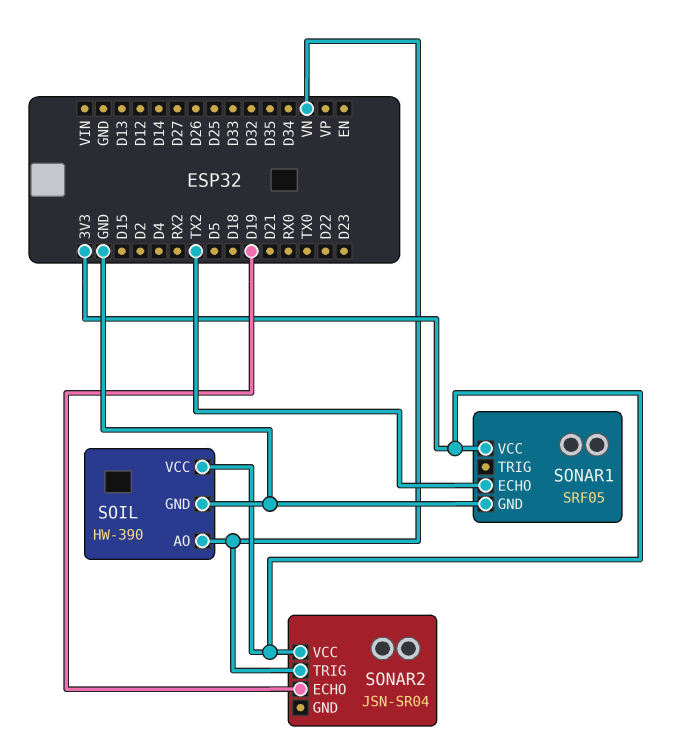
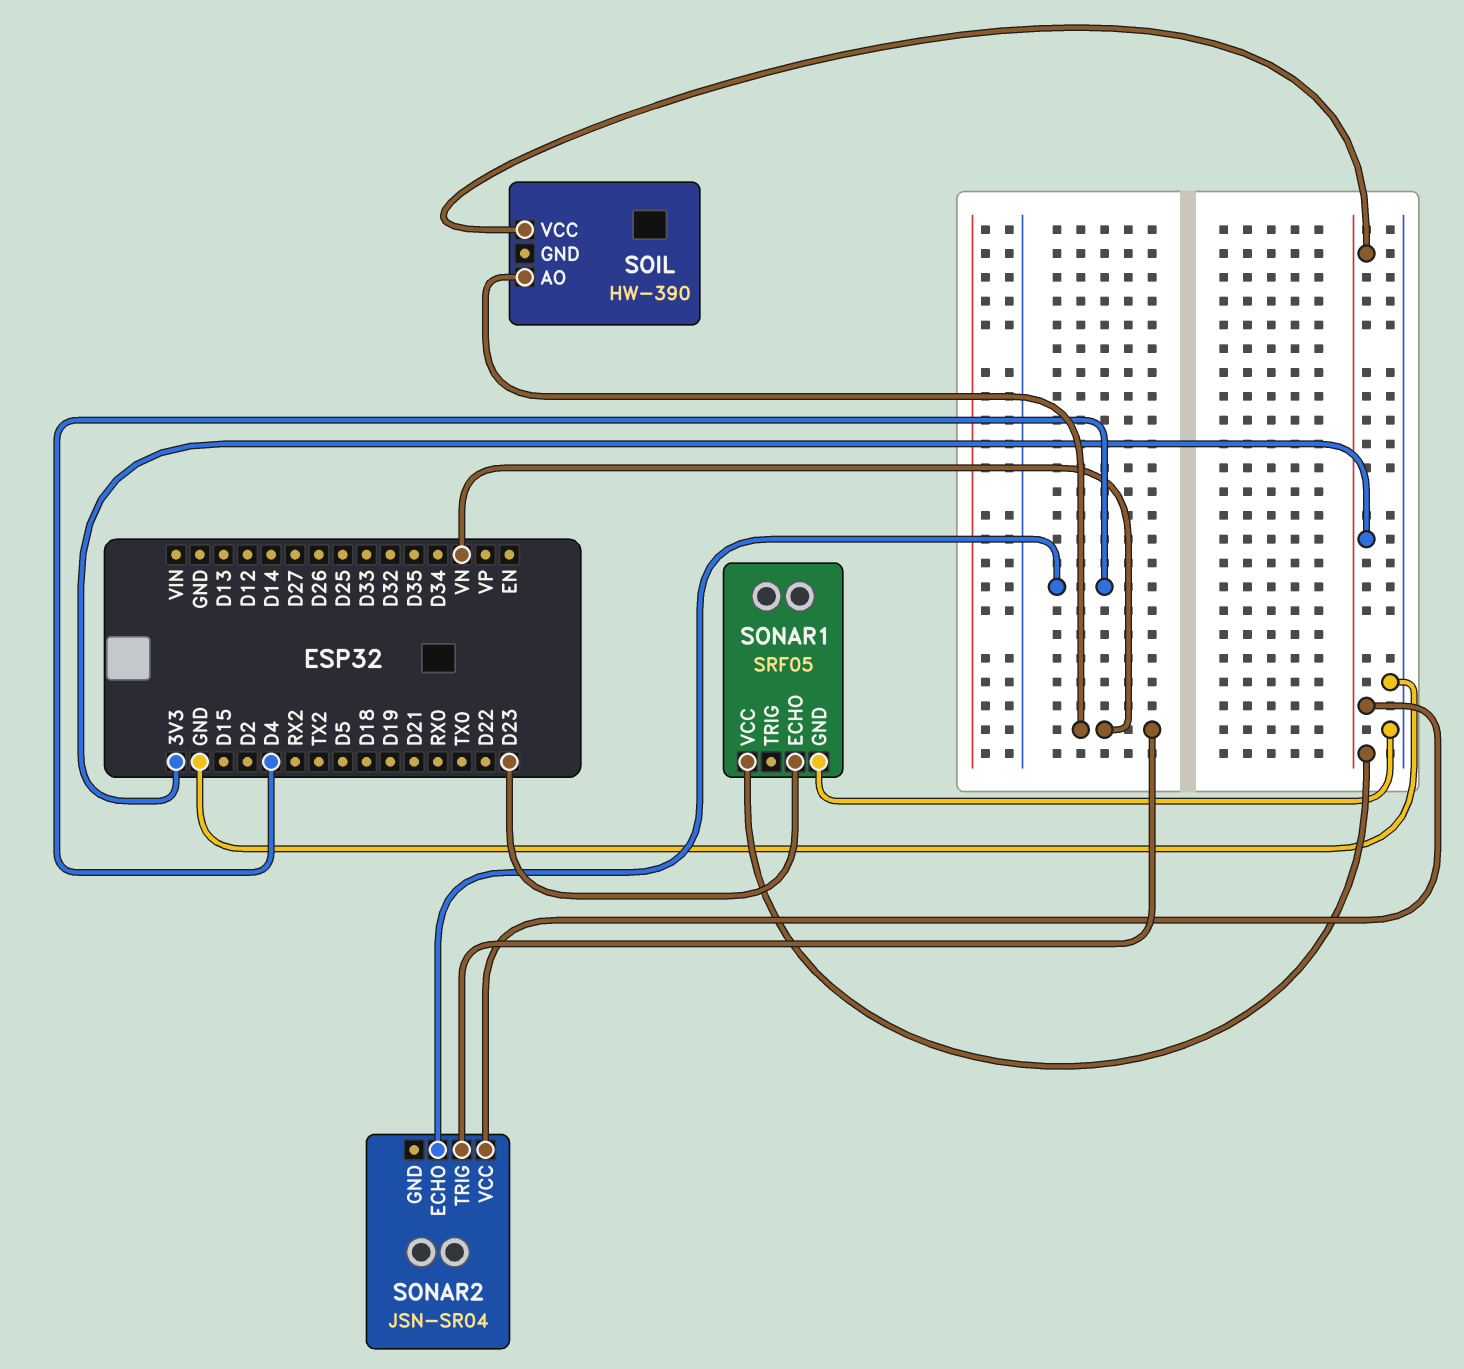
SOIL pin GND: GND -> none
SONAR1 pin ECHO: TX2 -> D23
SONAR2 pin ECHO: D19 -> D4

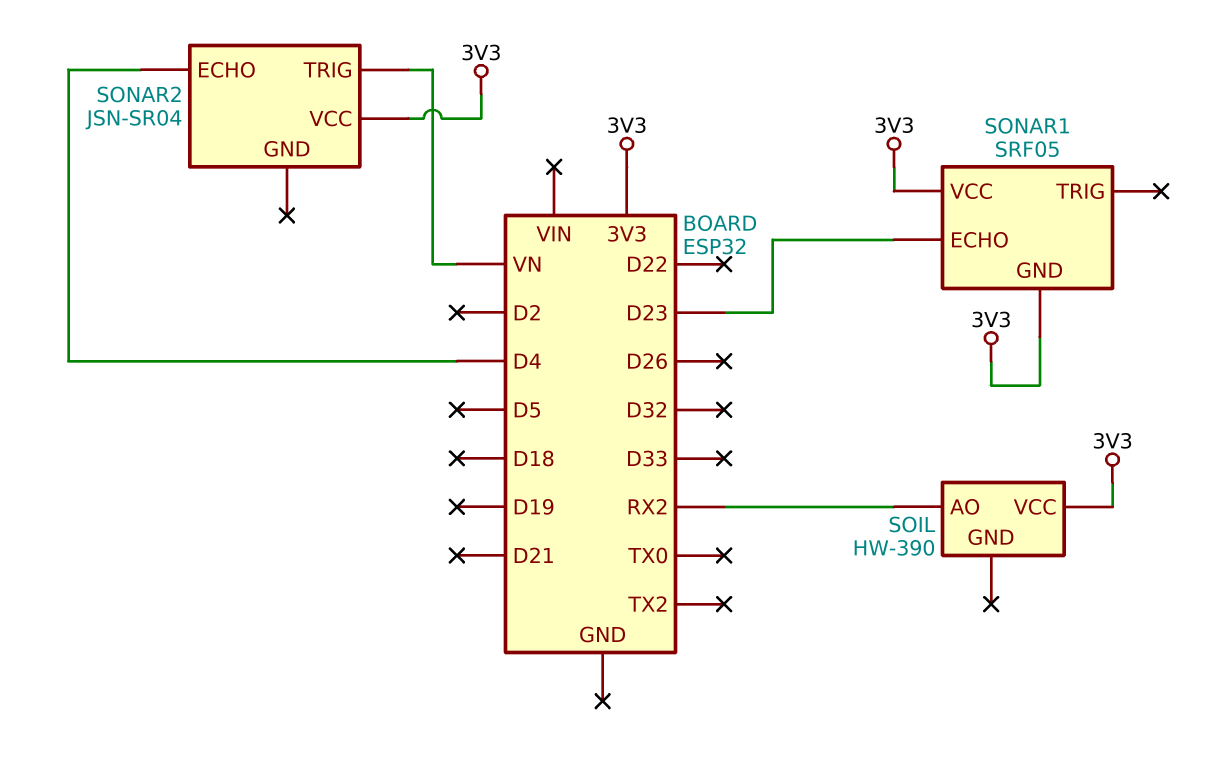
SOIL pin AO: VN -> RX2
SONAR1 pin GND: GND -> 3V3

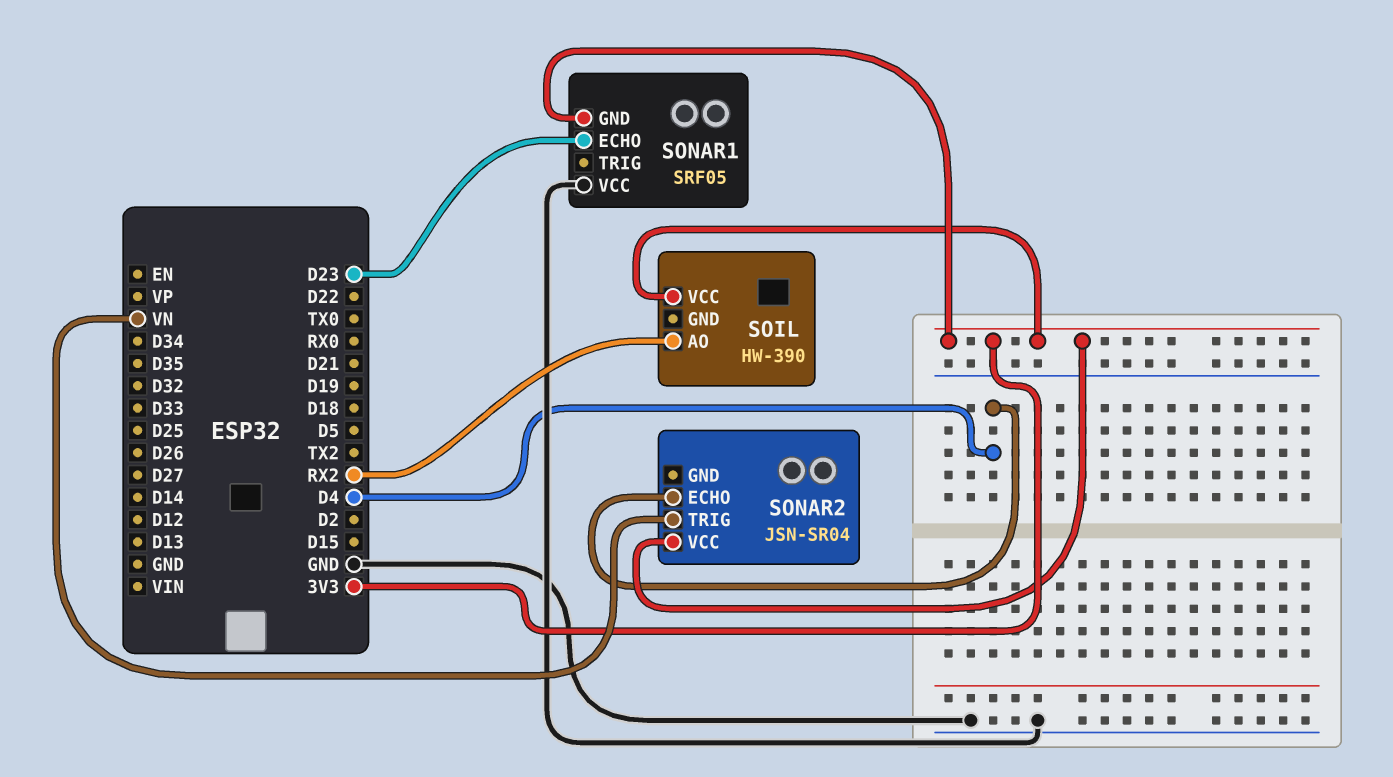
SONAR1 pin VCC: 3V3 -> GND

